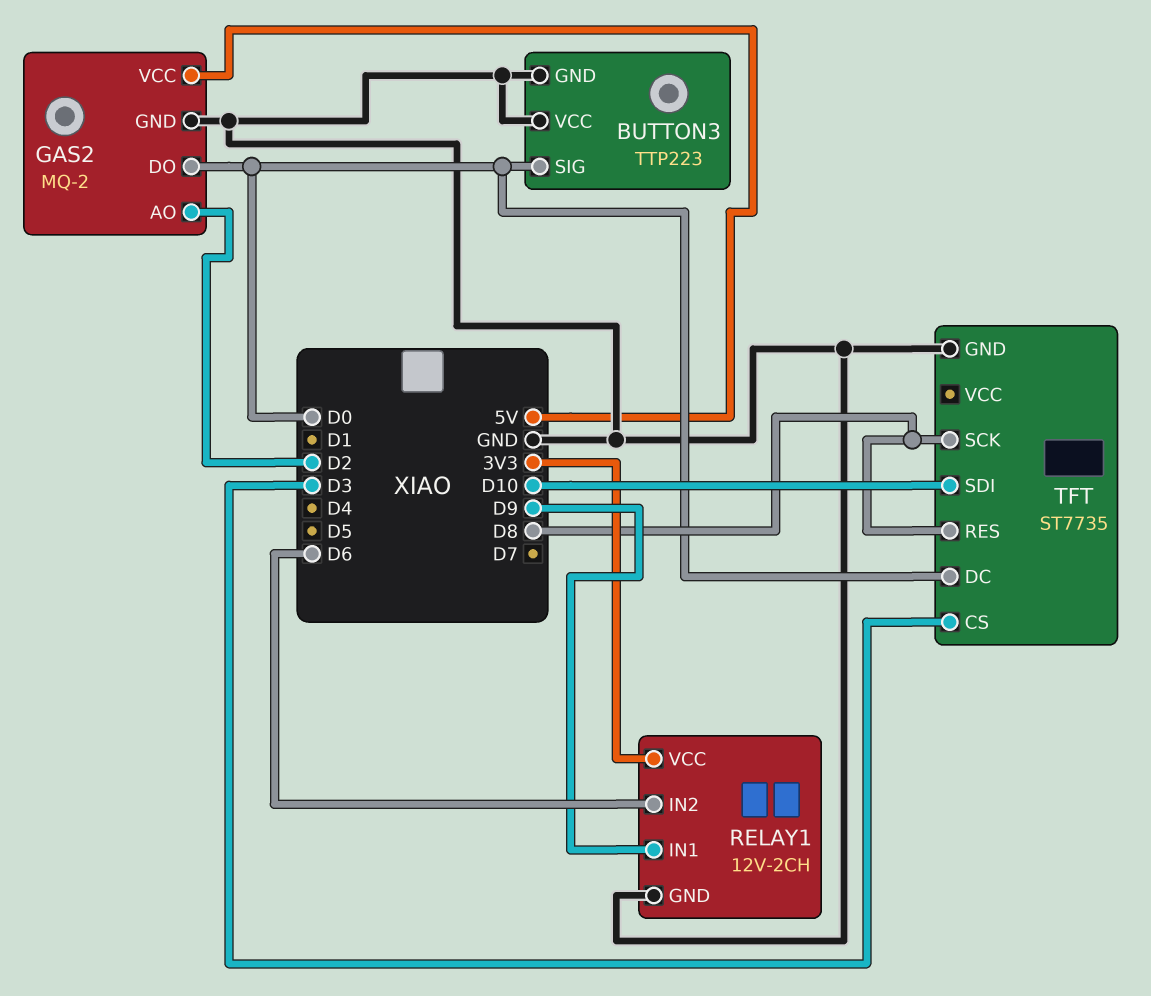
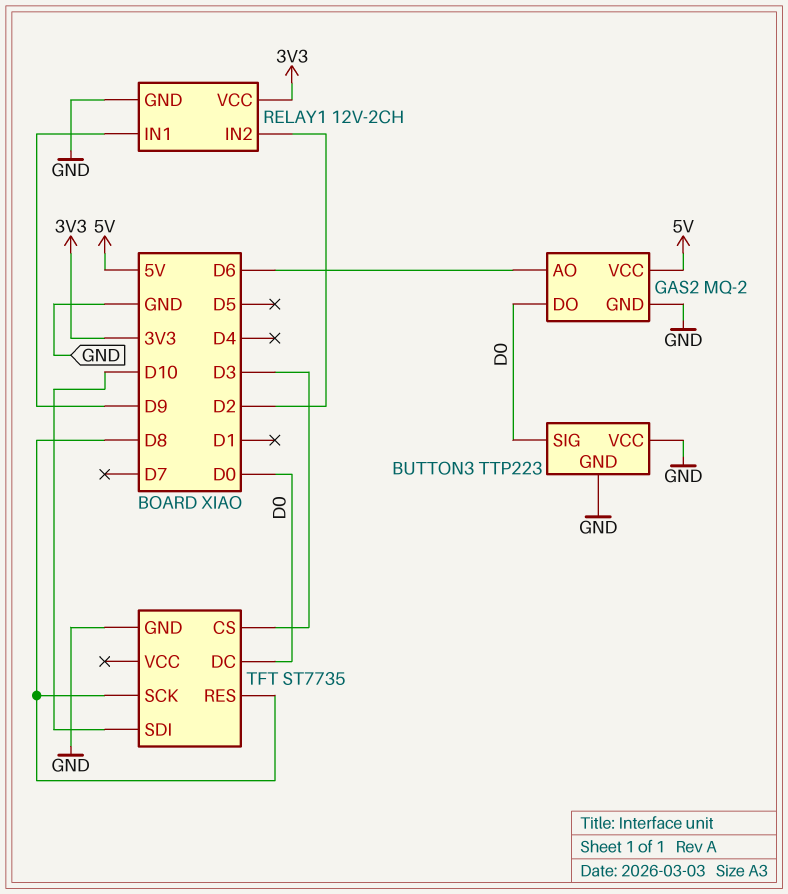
GAS2 pin AO: D2 -> D6
RELAY1 pin IN2: D6 -> D2

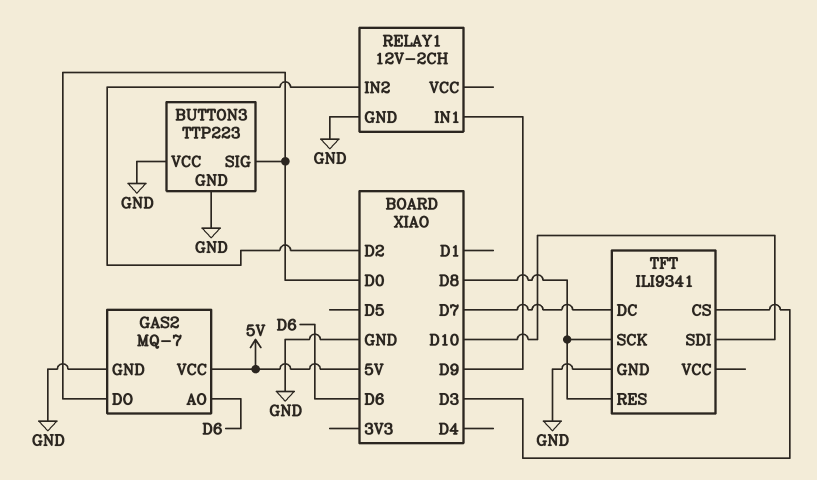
GAS2: MQ-2 -> MQ-7
RELAY1 pin VCC: 3V3 -> none
TFT: ST7735 -> ILI9341
TFT pin DC: D0 -> D7

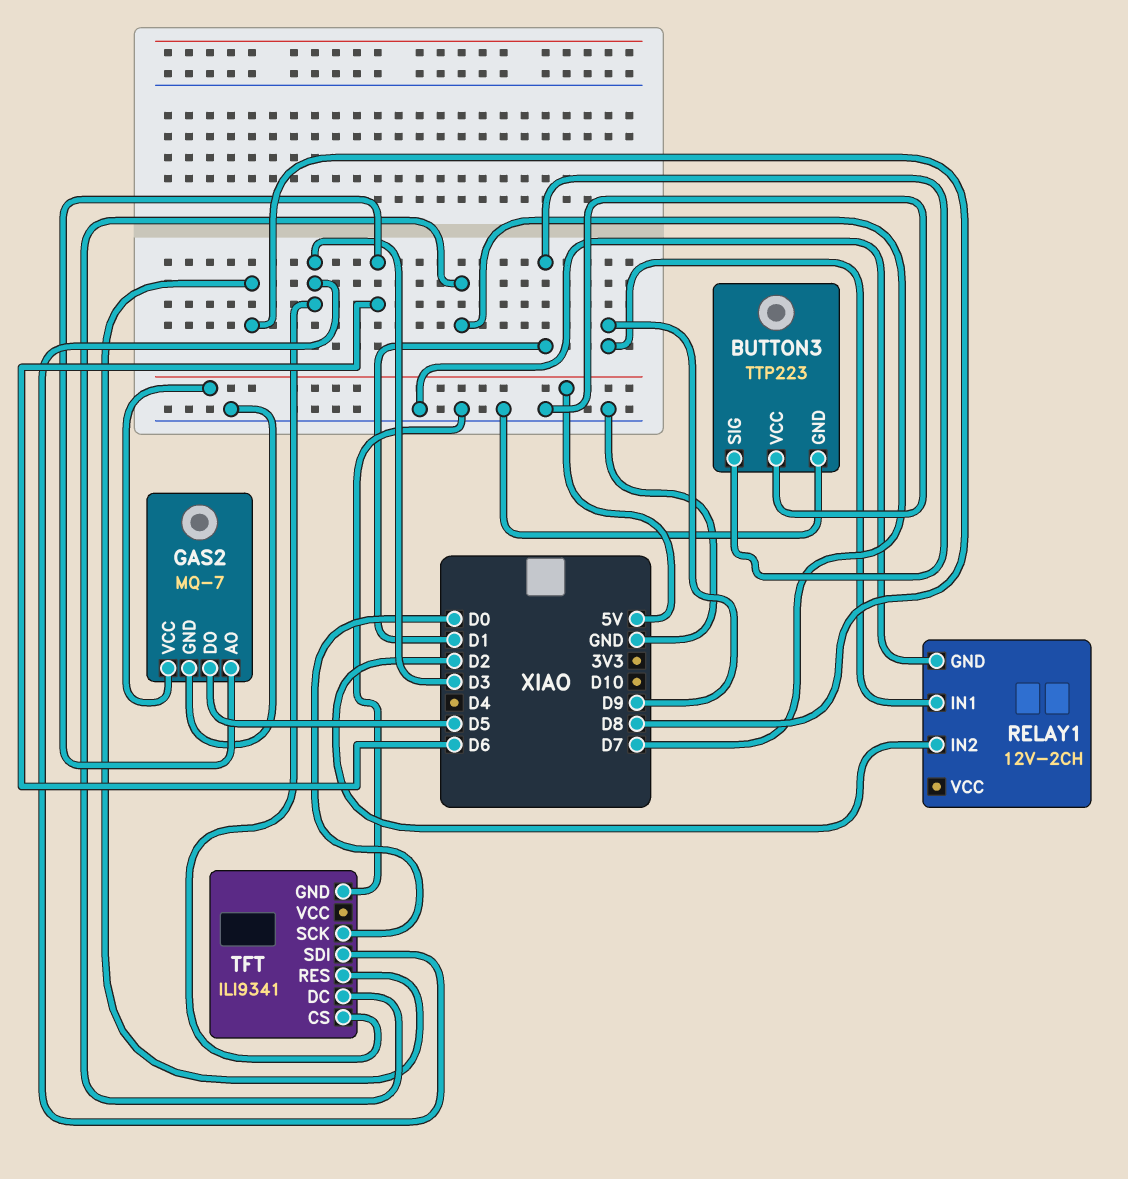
BUTTON3 pin SIG: D0 -> D1
GAS2 pin DO: D0 -> D5
TFT pin SCK: D8 -> D0
TFT pin SDI: D10 -> D3

